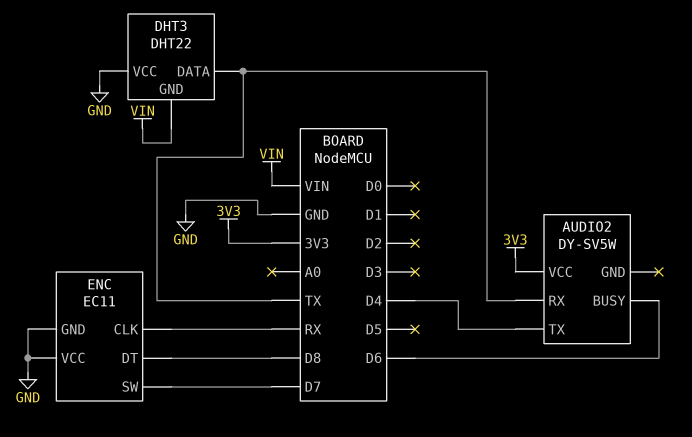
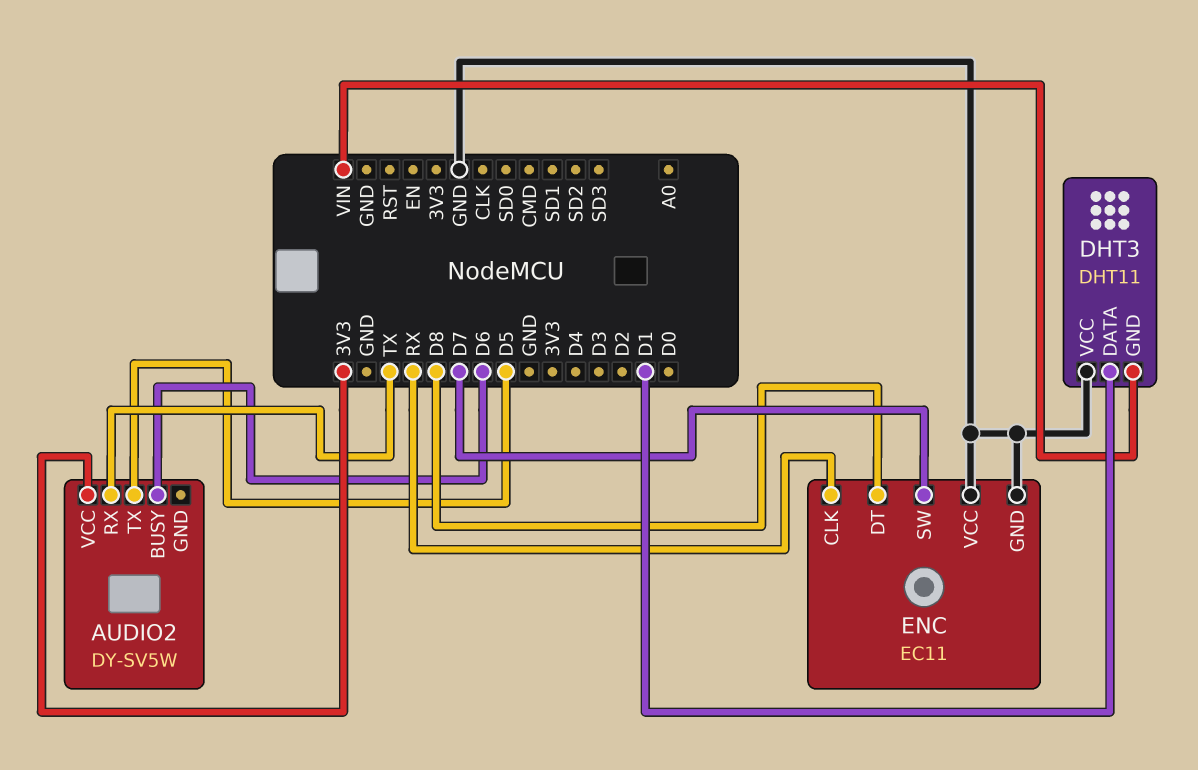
AUDIO2 pin TX: D4 -> D5
DHT3: DHT22 -> DHT11
DHT3 pin DATA: TX -> D1

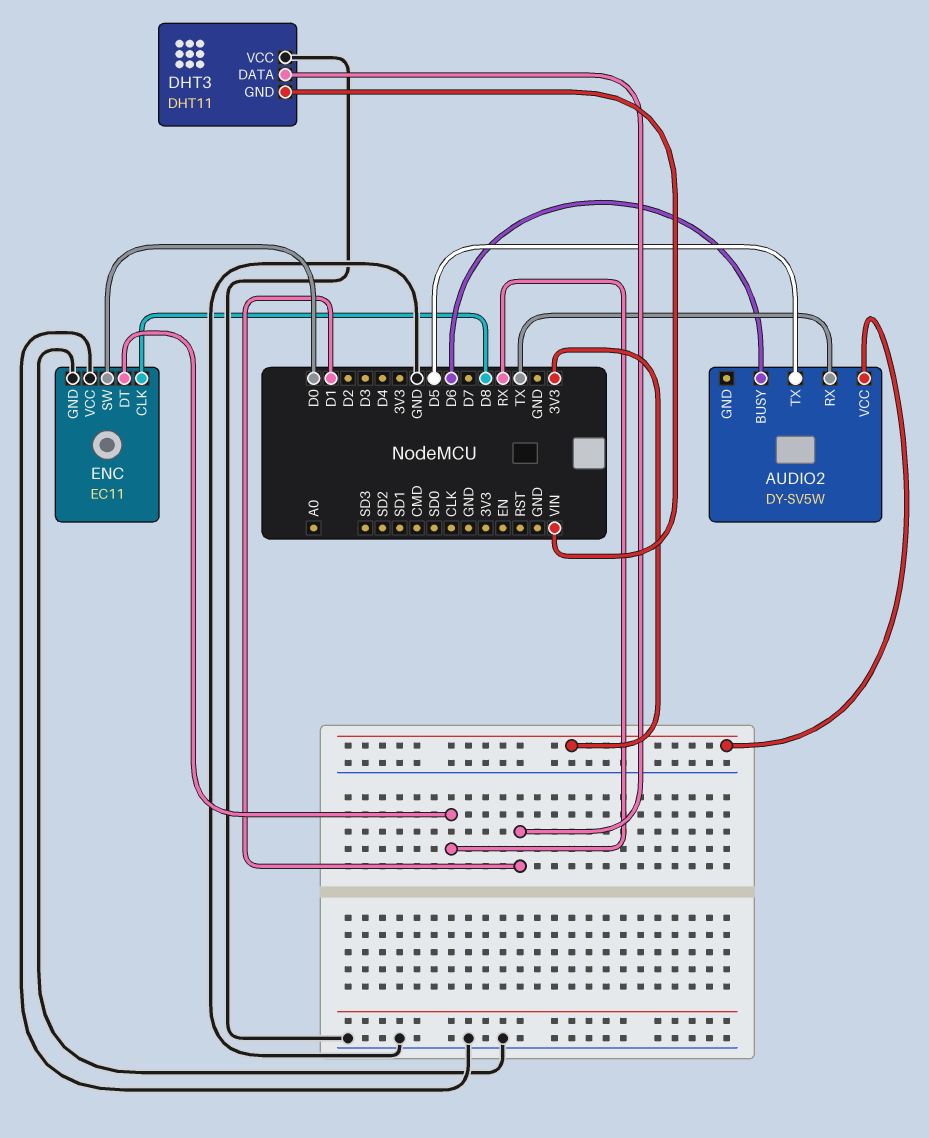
ENC pin CLK: RX -> D8
ENC pin DT: D8 -> RX
ENC pin SW: D7 -> D0

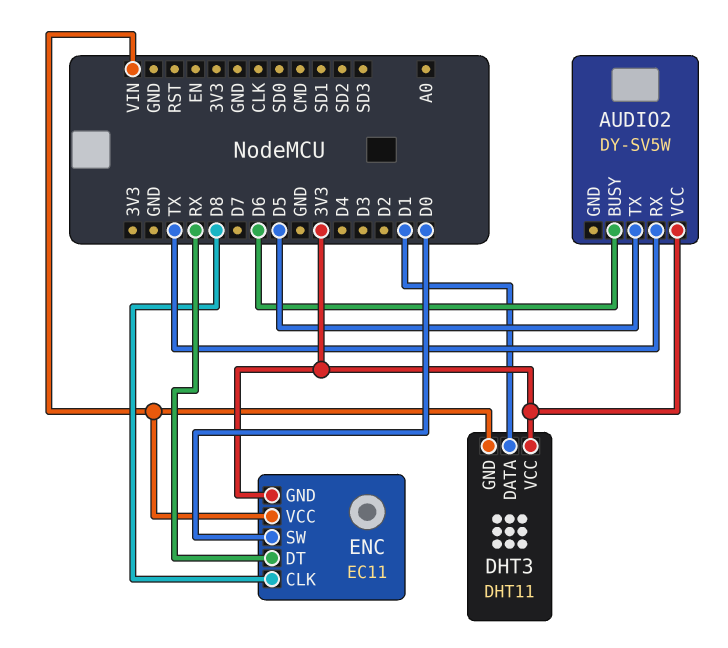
DHT3 pin VCC: GND -> 3V3
ENC pin GND: GND -> 3V3
ENC pin VCC: GND -> VIN

